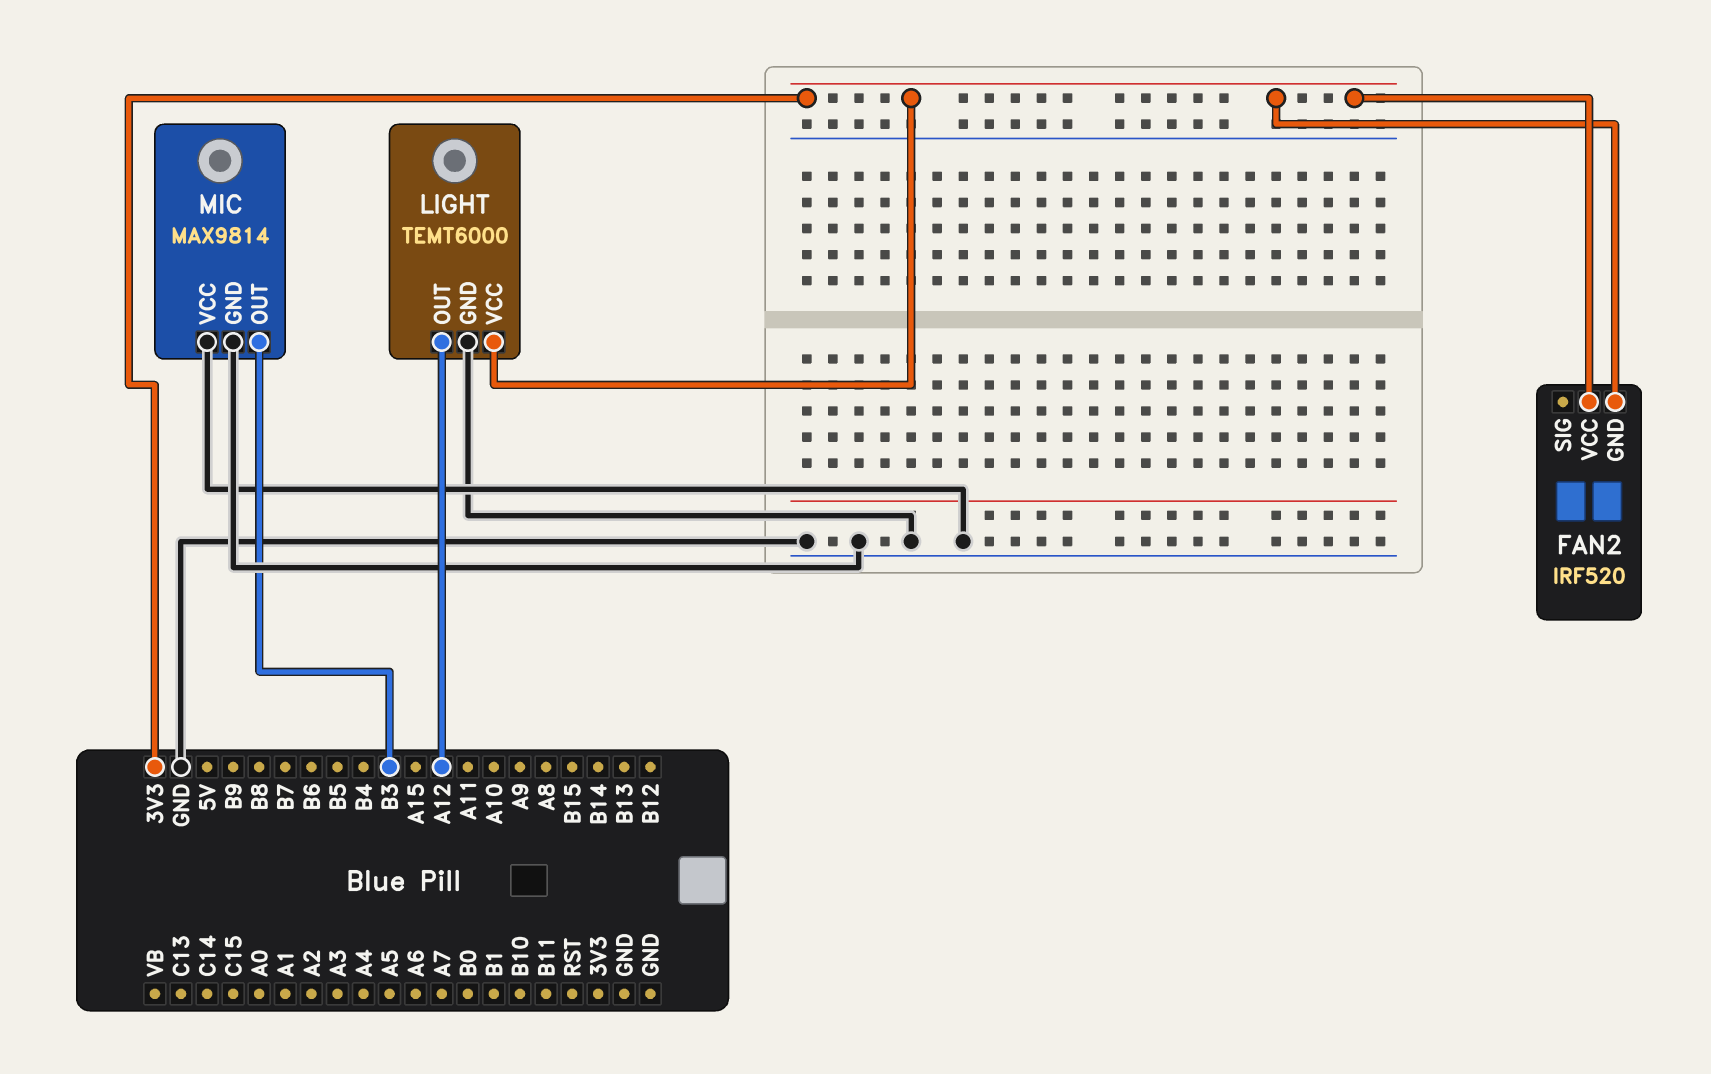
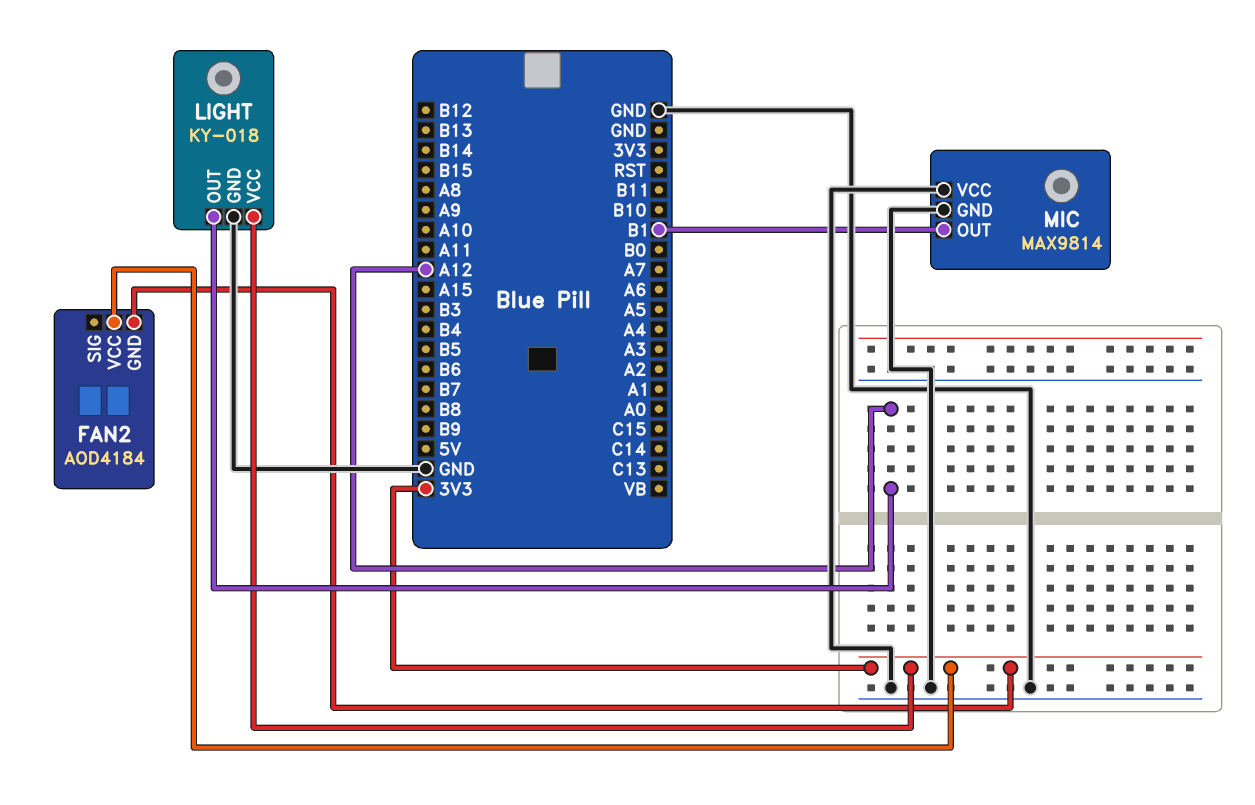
FAN2: IRF520 -> AOD4184
LIGHT: TEMT6000 -> KY-018
MIC pin OUT: B3 -> B1

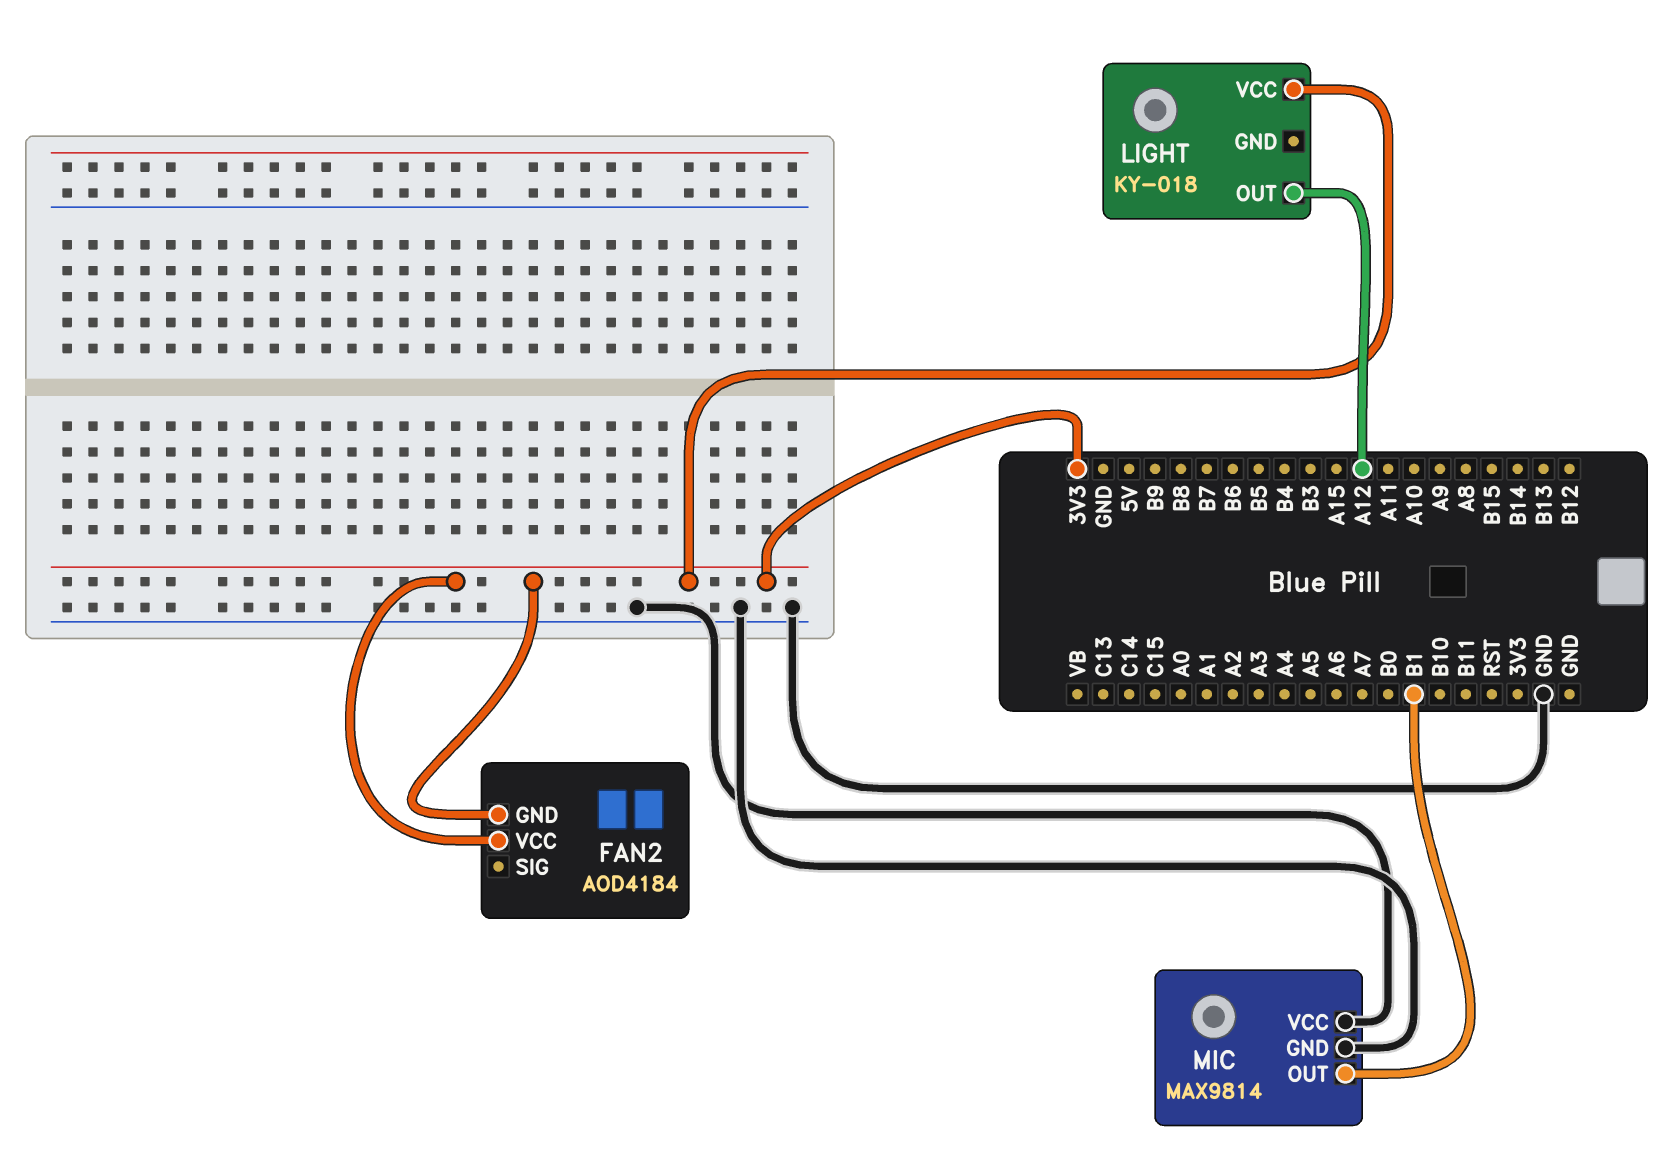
LIGHT pin GND: GND -> none

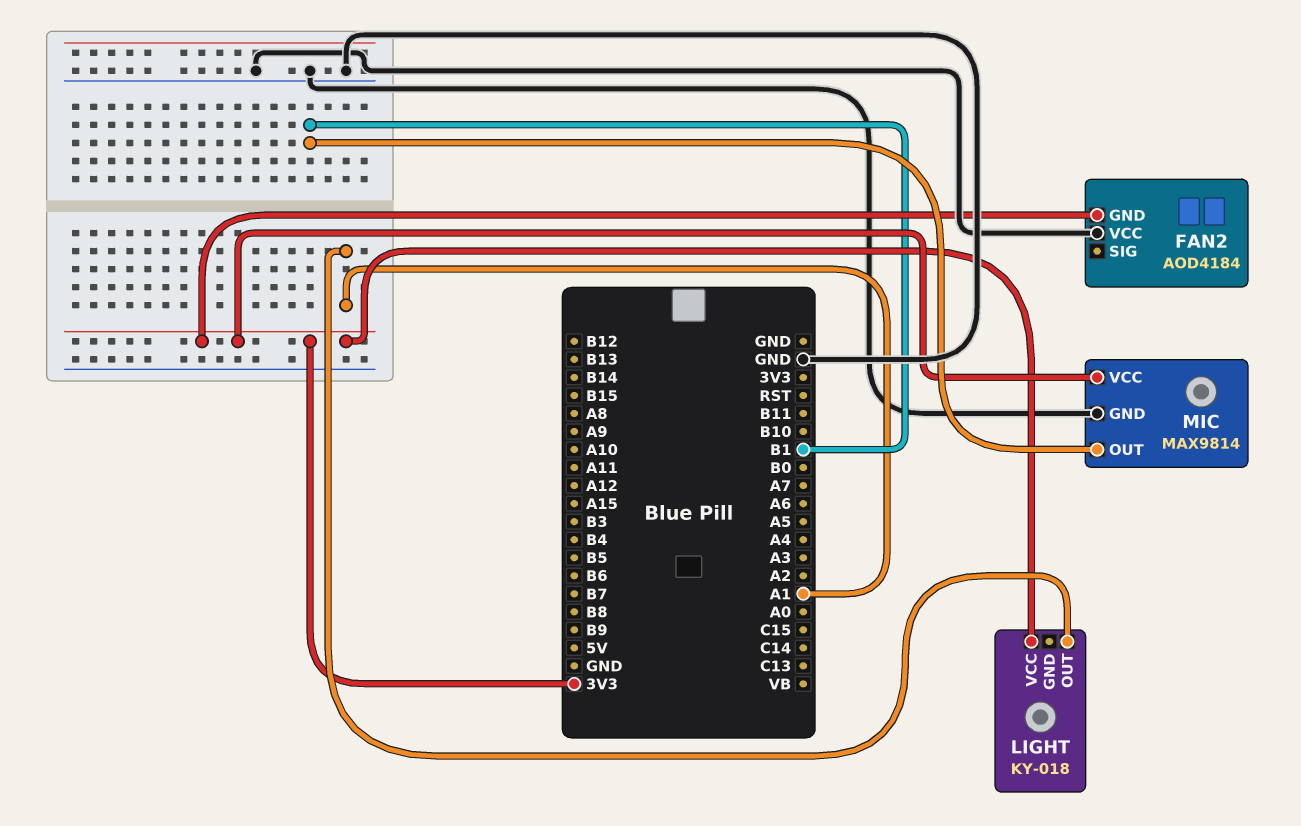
FAN2 pin VCC: 3V3 -> GND
LIGHT pin OUT: A12 -> A1
MIC pin VCC: GND -> 3V3

